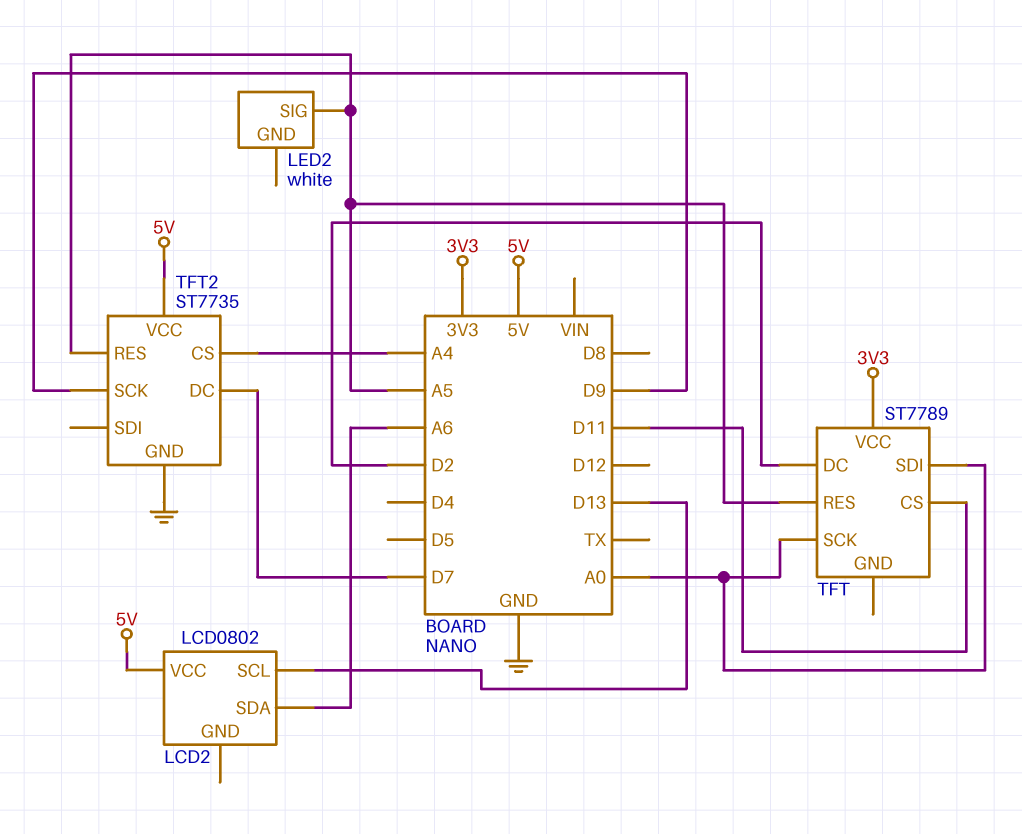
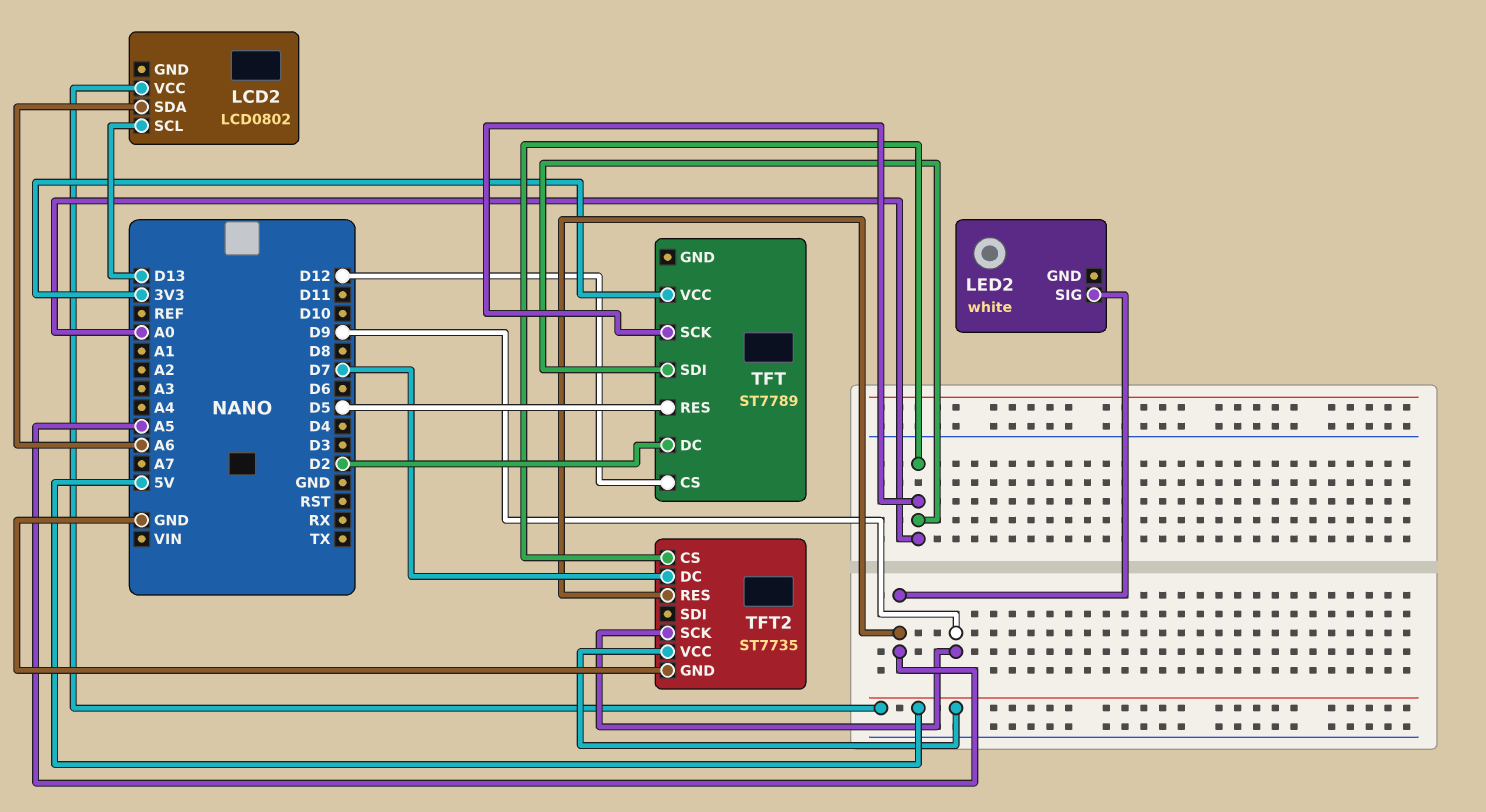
TFT pin CS: D11 -> D12
TFT pin RES: A5 -> D5
TFT2 pin CS: A4 -> A0

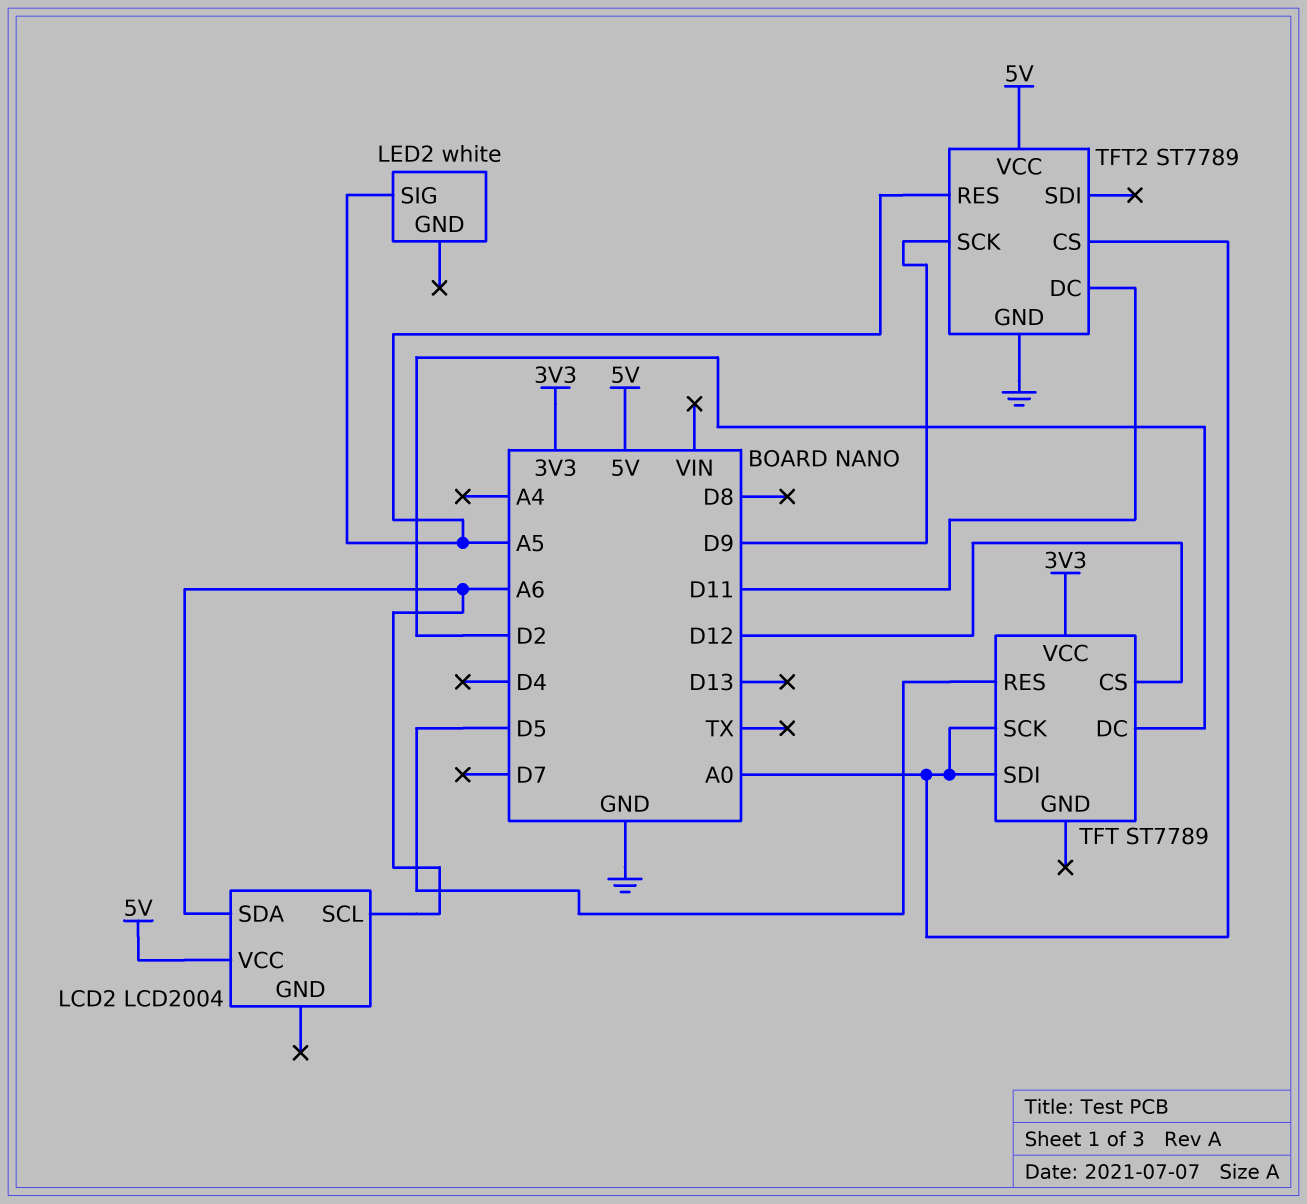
LCD2: LCD0802 -> LCD2004
LCD2 pin SCL: D13 -> A6
TFT2: ST7735 -> ST7789
TFT2 pin DC: D7 -> D11

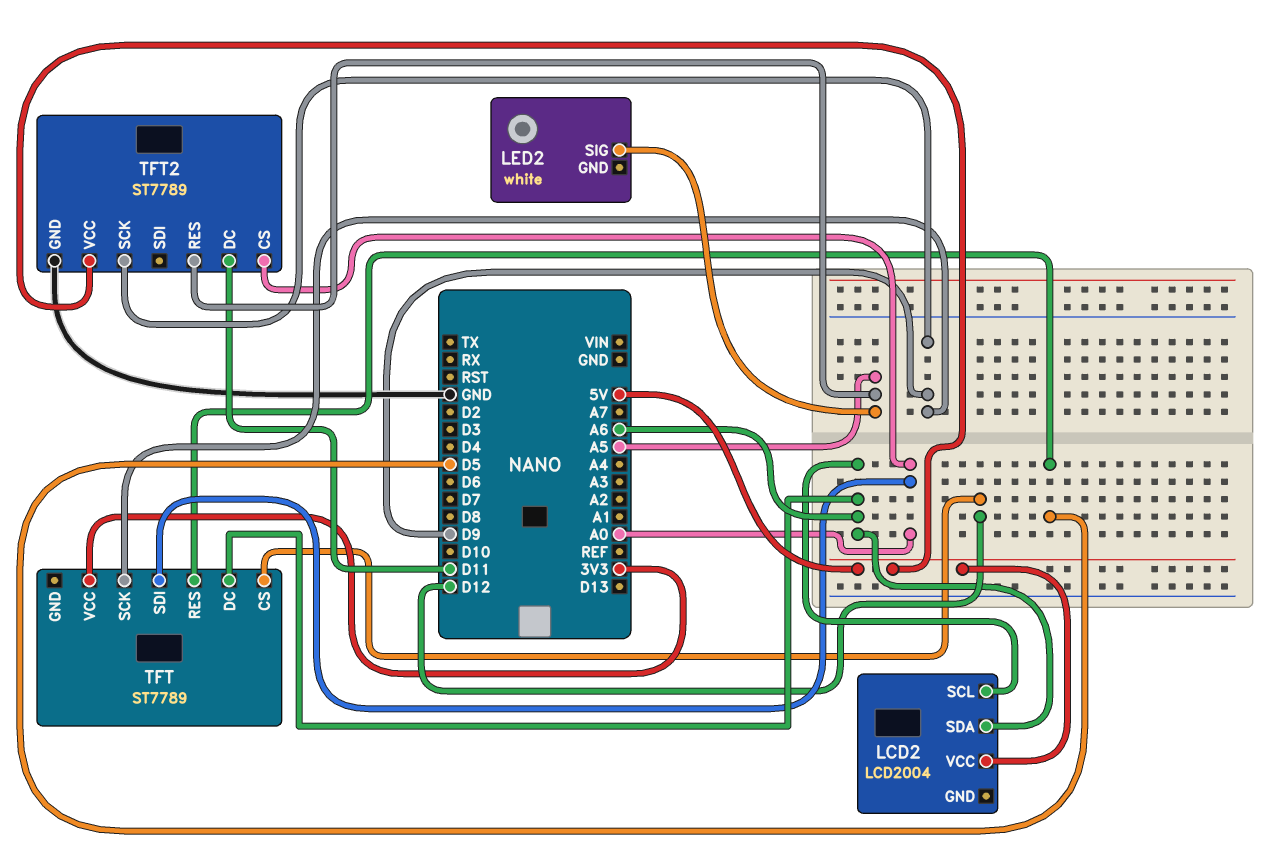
TFT pin DC: D2 -> A6
TFT pin SCK: A0 -> D9

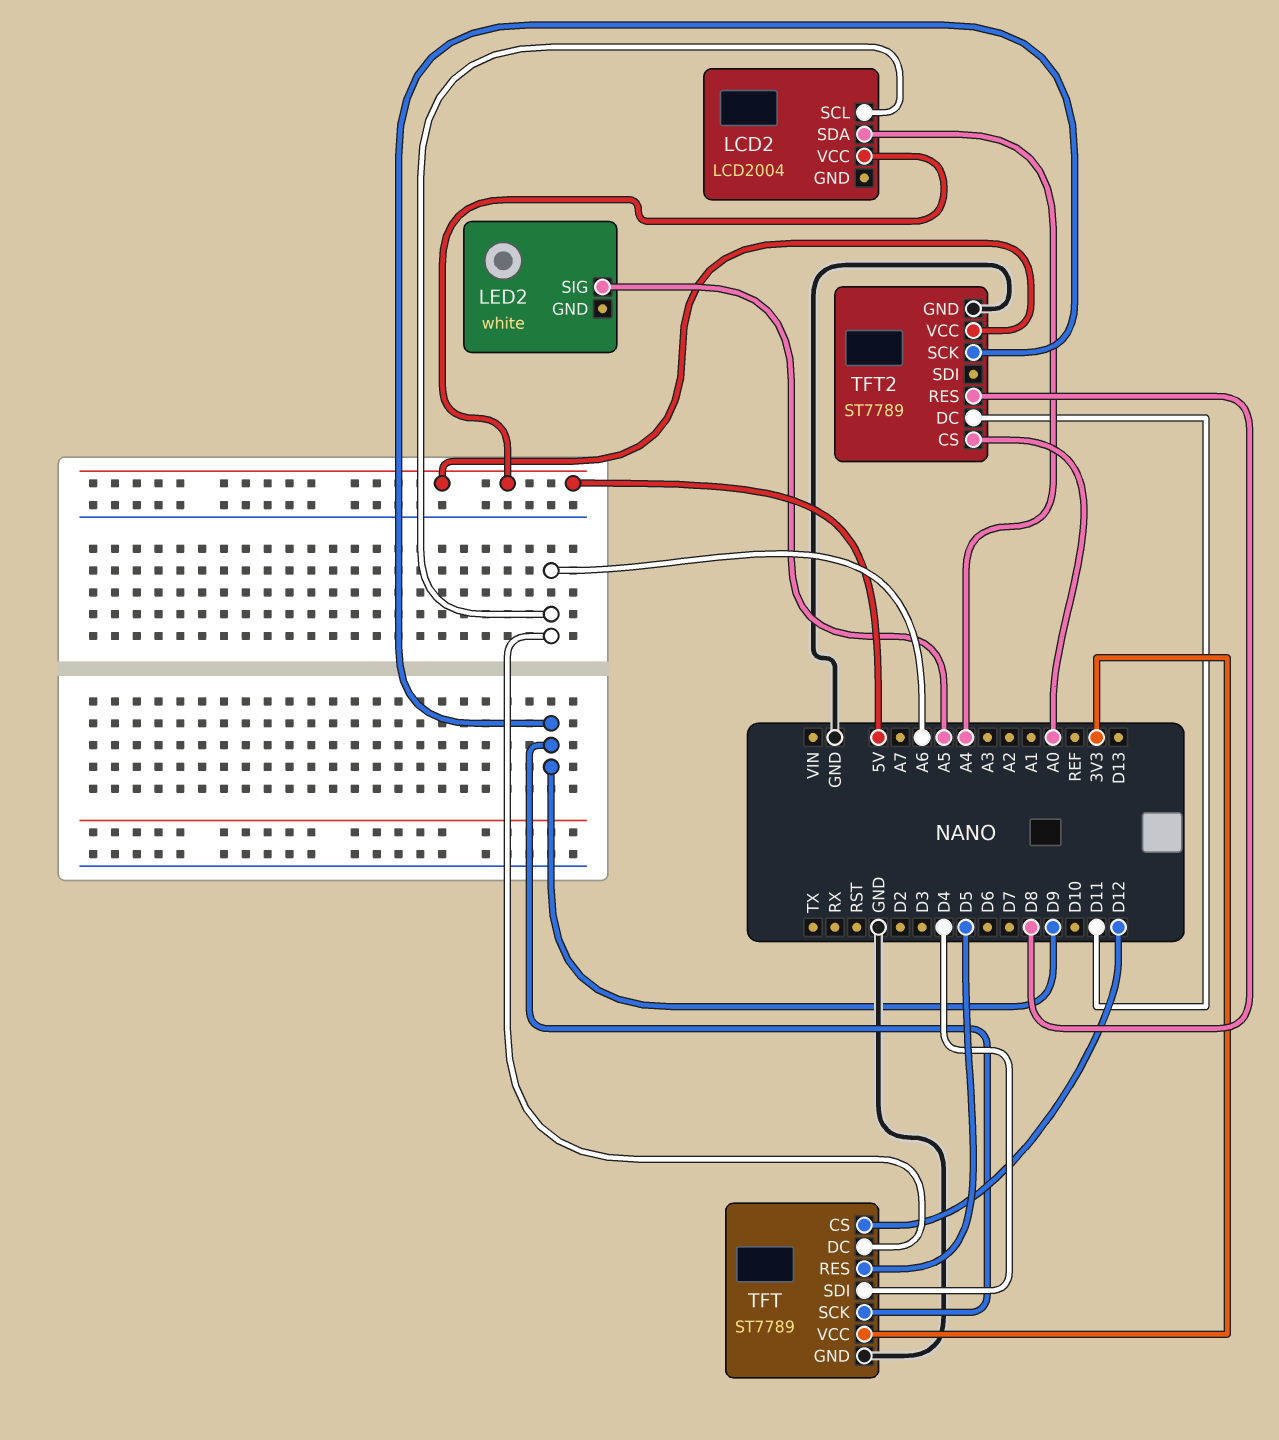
LCD2 pin SDA: A6 -> A4
TFT pin GND: none -> GND
TFT pin SDI: A0 -> D4
TFT2 pin RES: A5 -> D8

